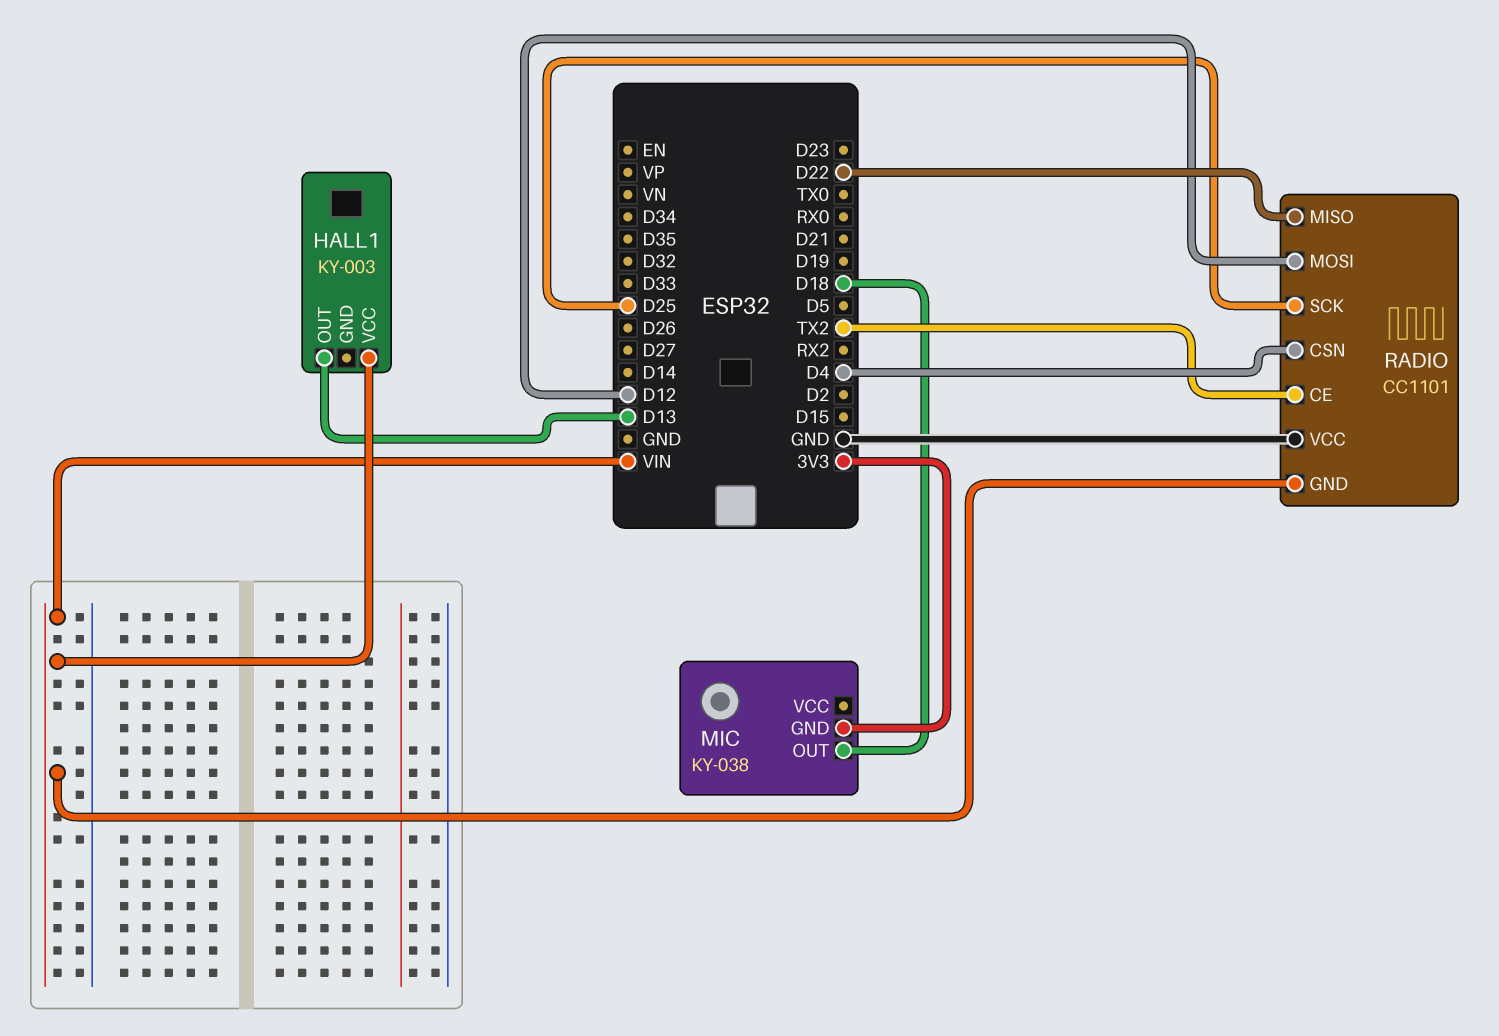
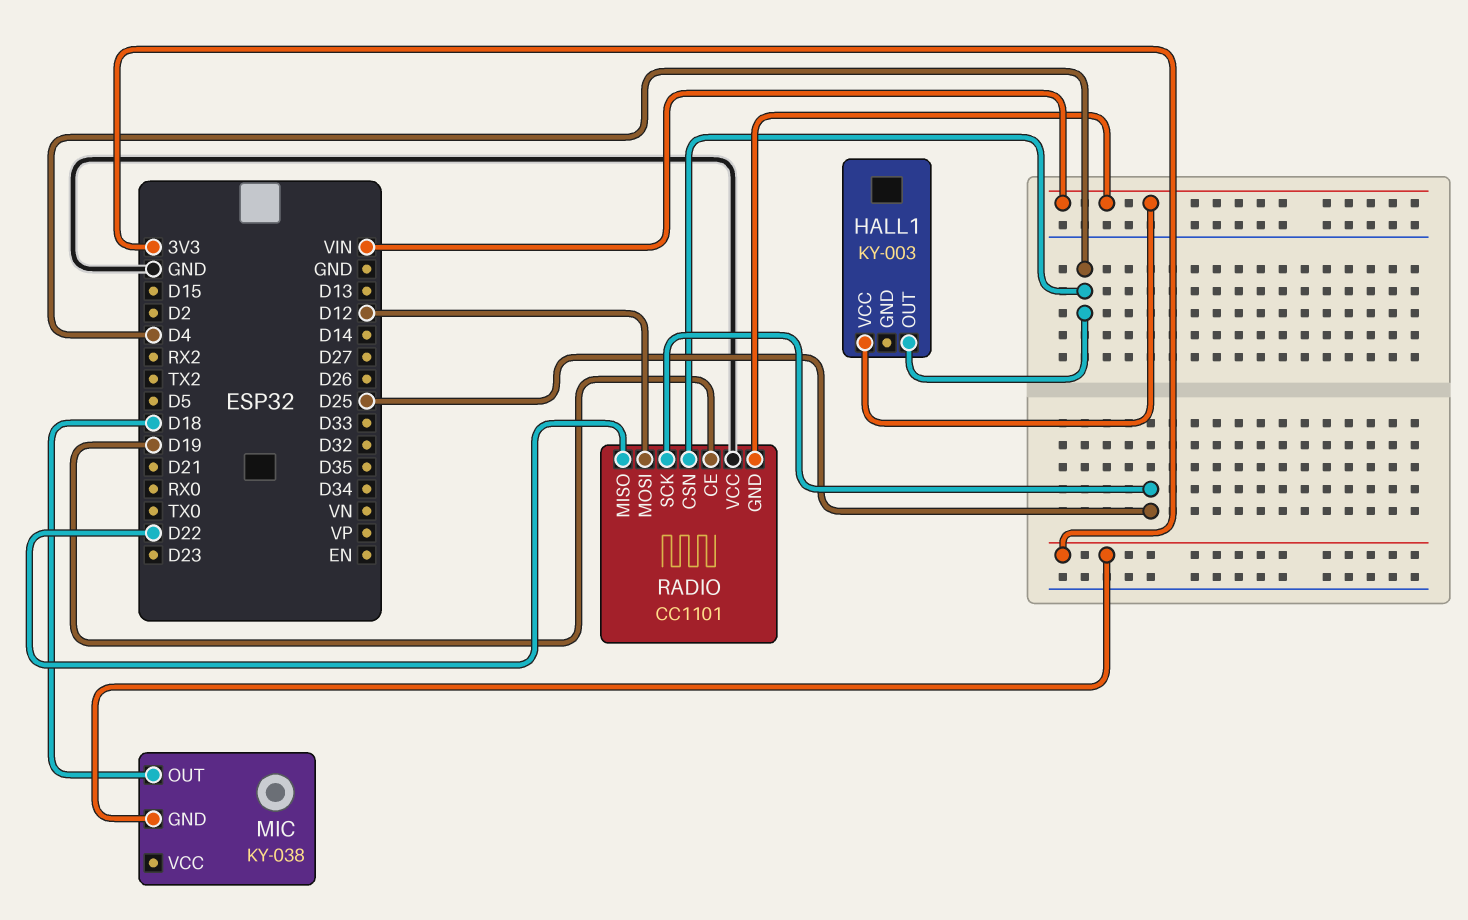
HALL1 pin OUT: D13 -> D4
RADIO pin CE: TX2 -> D19

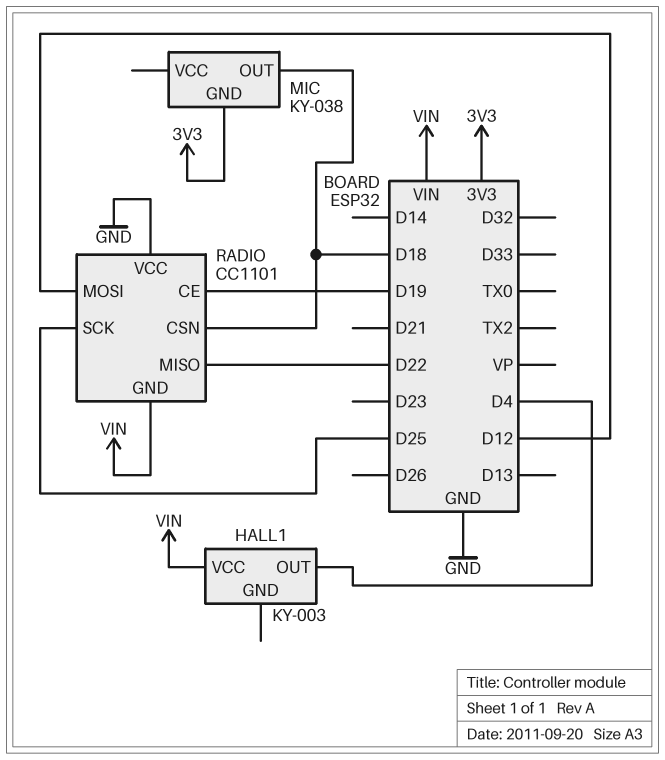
RADIO pin CSN: D4 -> D18

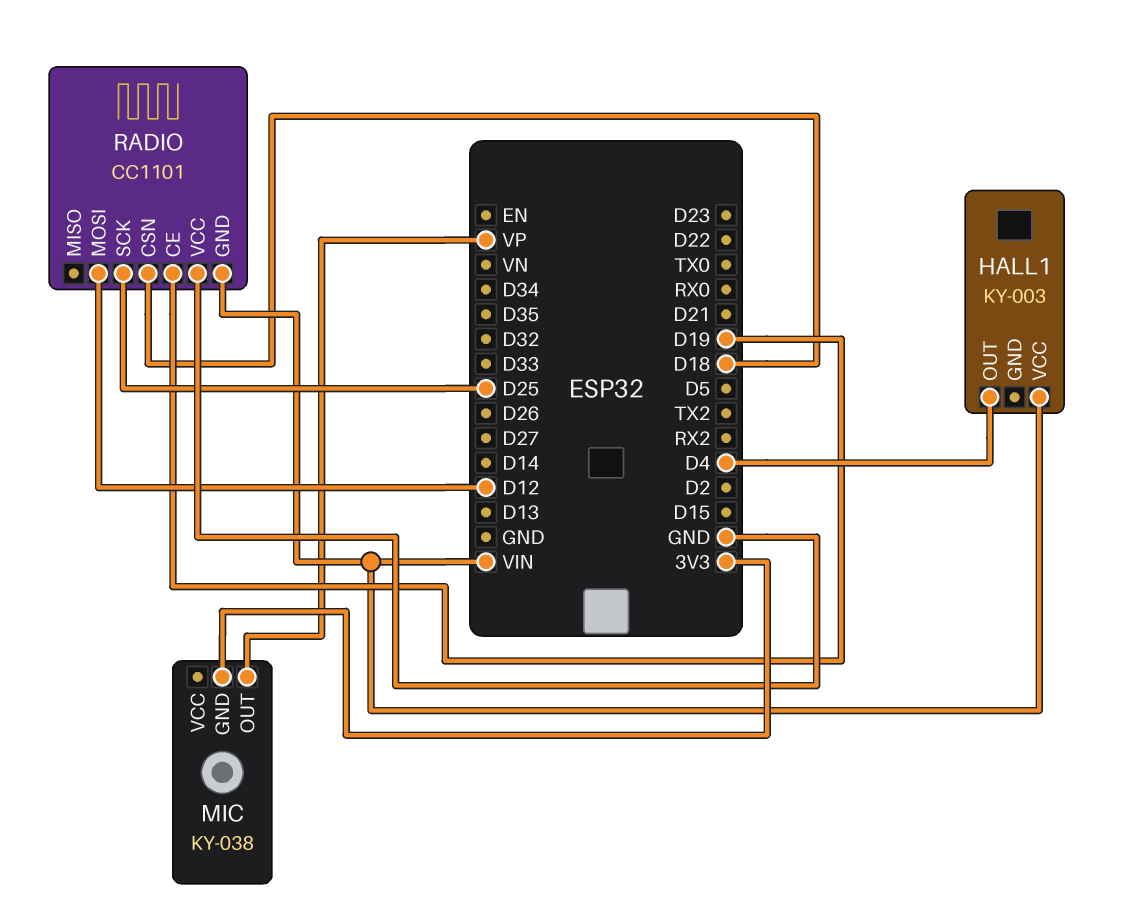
MIC pin OUT: D18 -> VP
RADIO pin MISO: D22 -> none

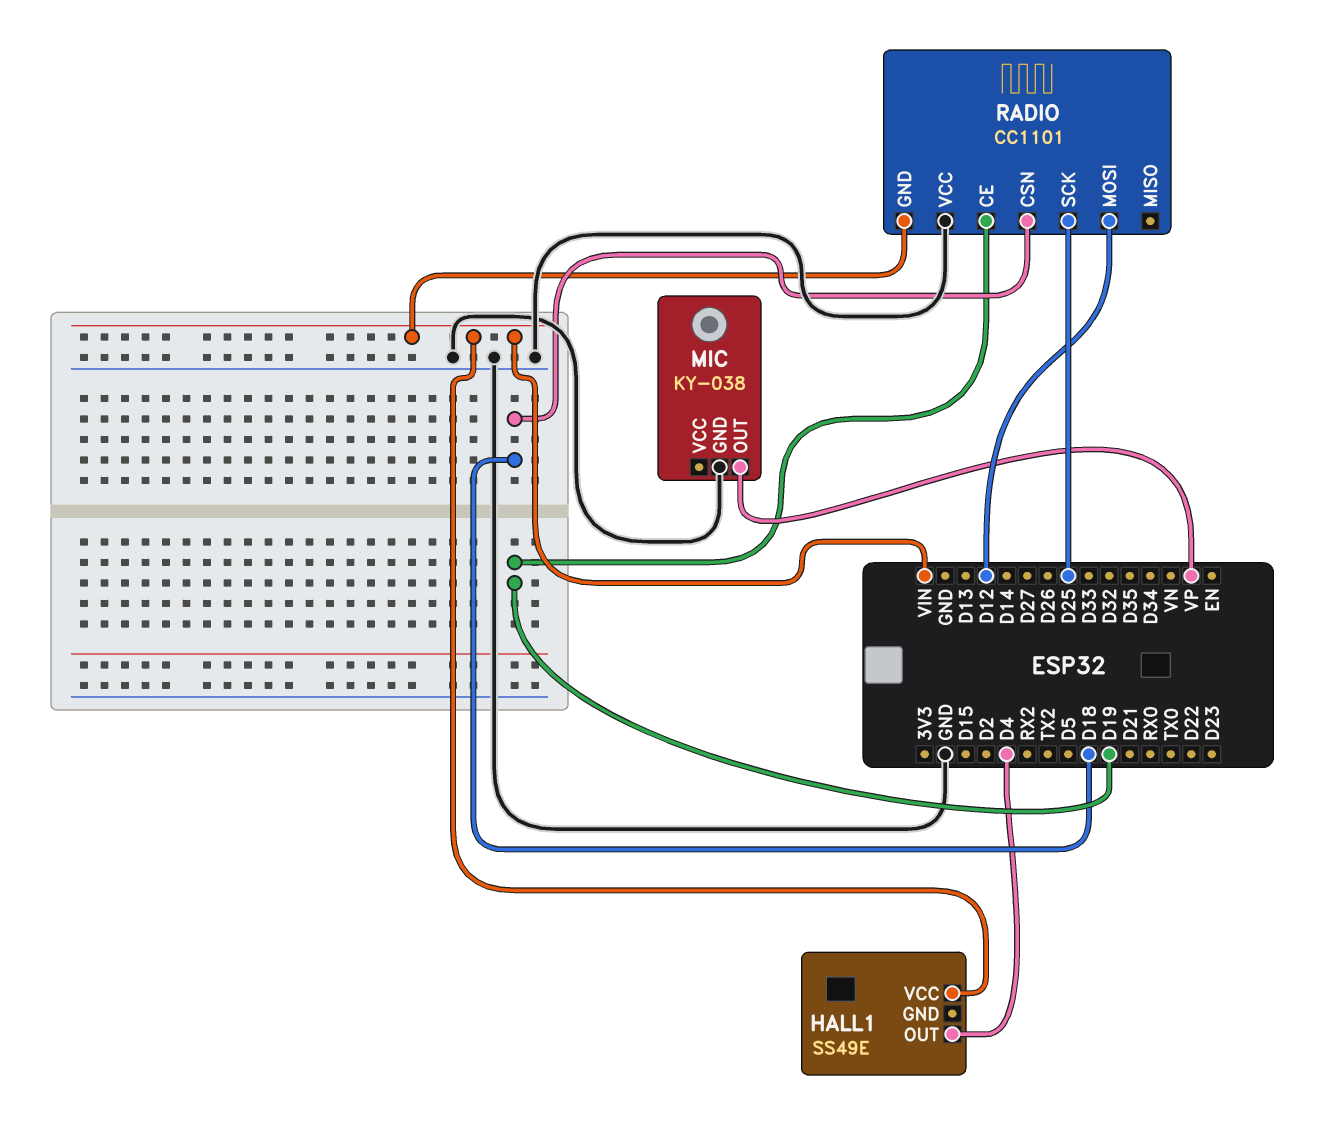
HALL1: KY-003 -> SS49E
MIC pin GND: 3V3 -> GND

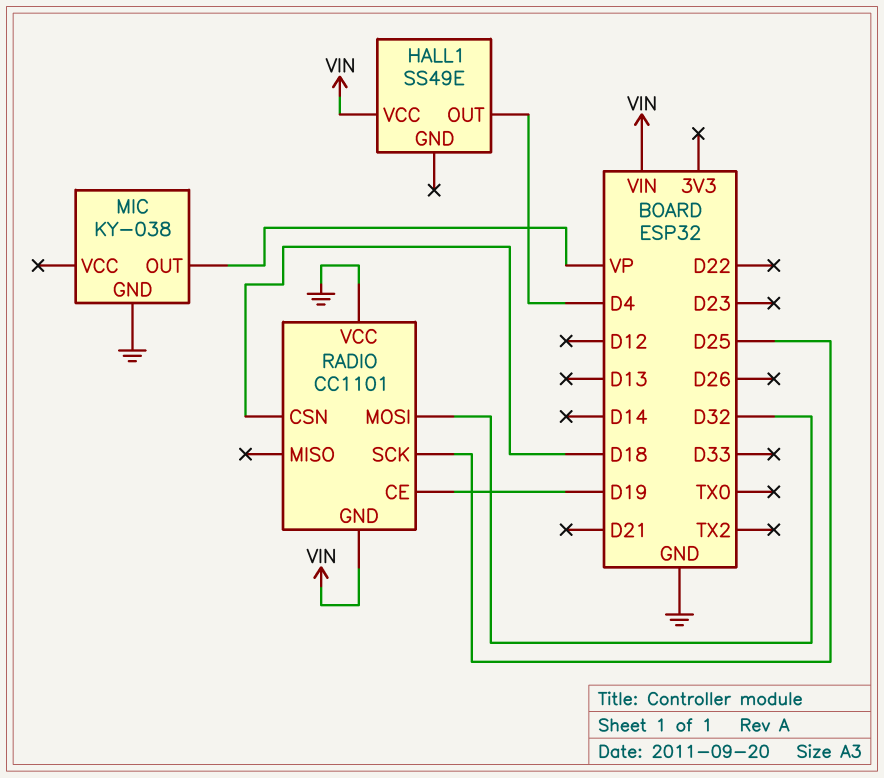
RADIO pin MOSI: D12 -> D32

